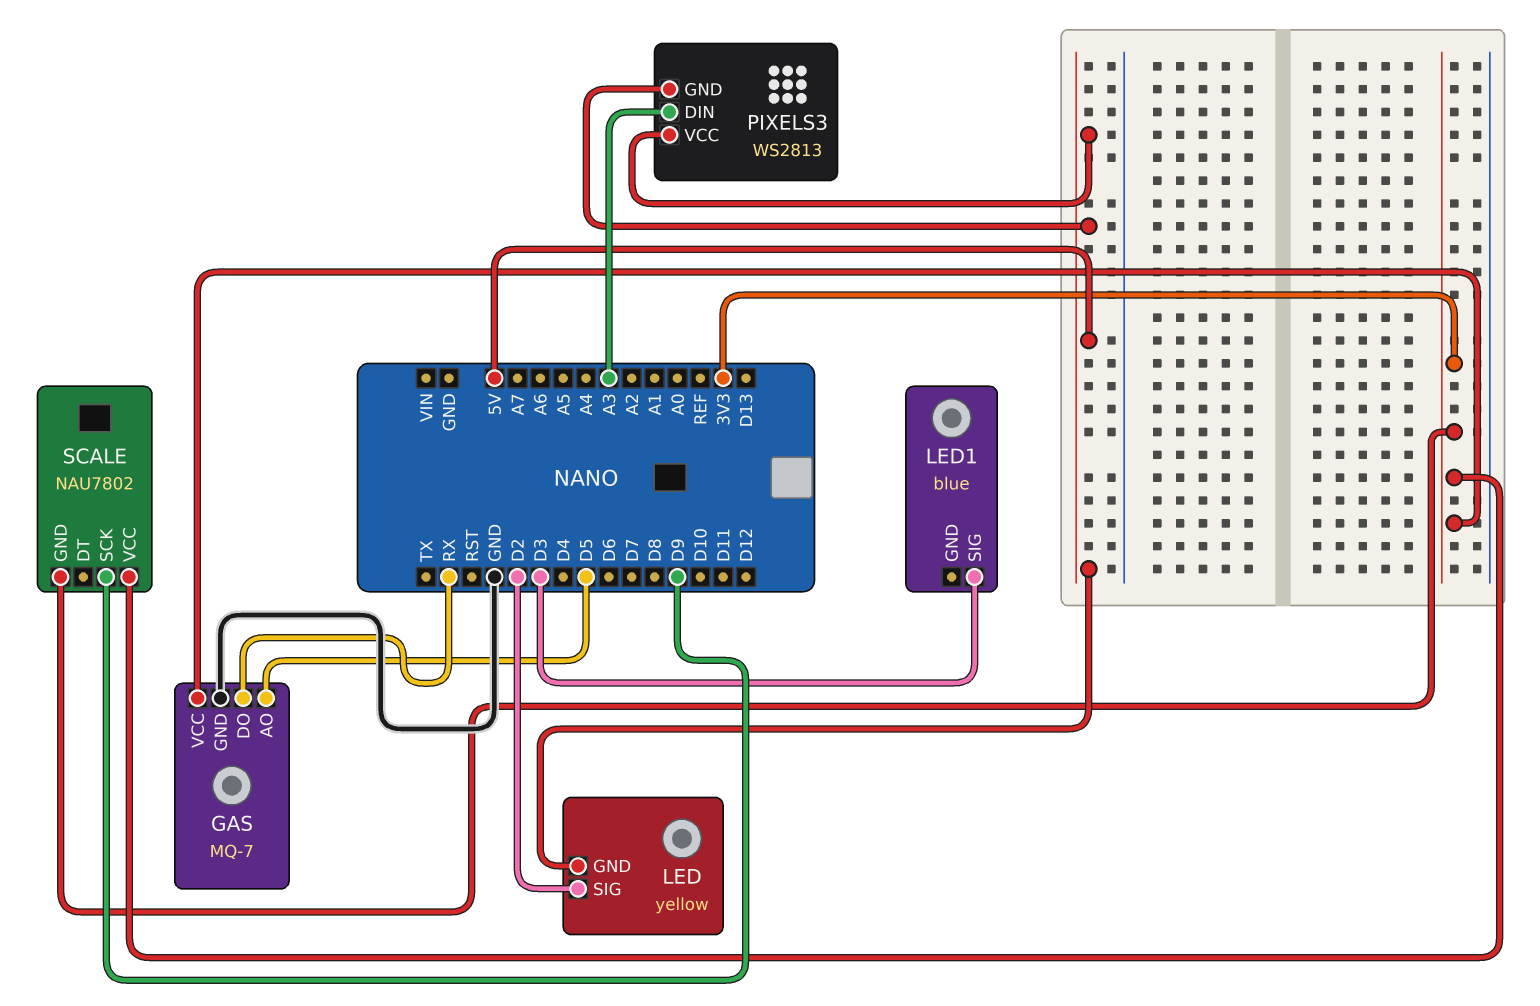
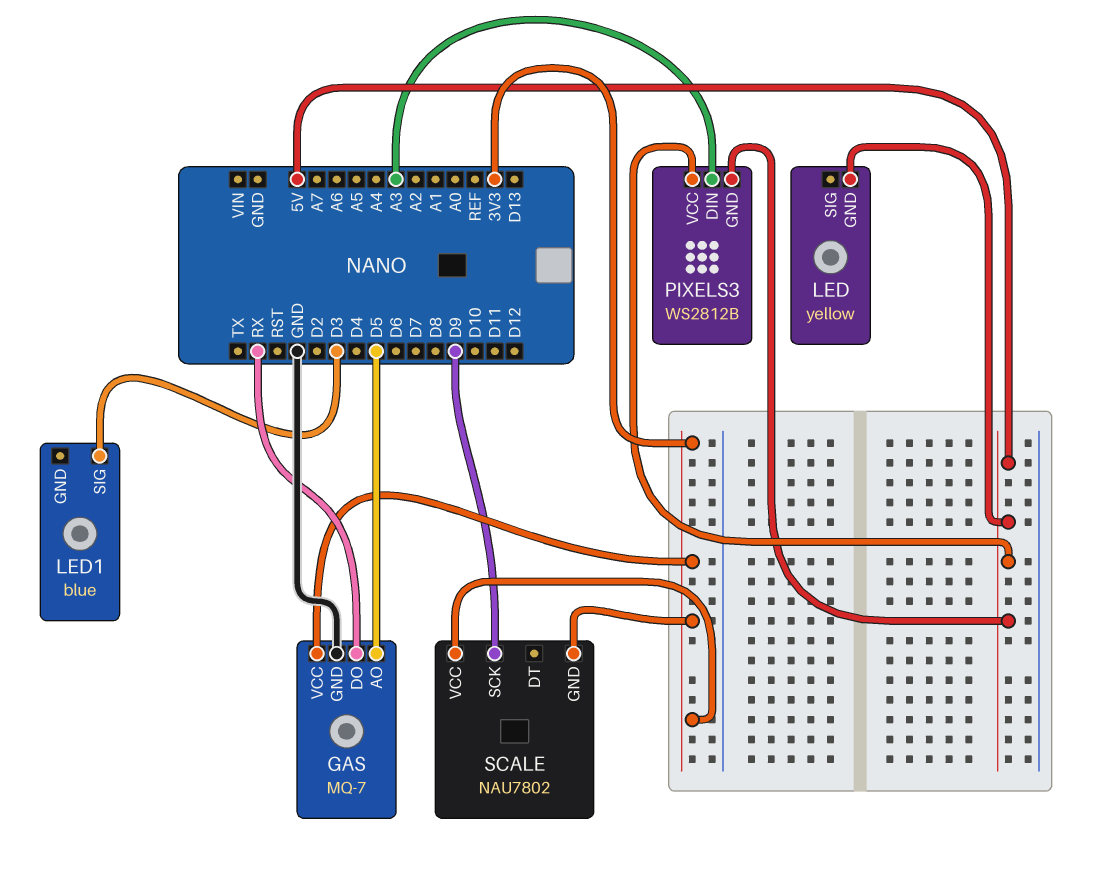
LED pin SIG: D2 -> none
PIXELS3: WS2813 -> WS2812B

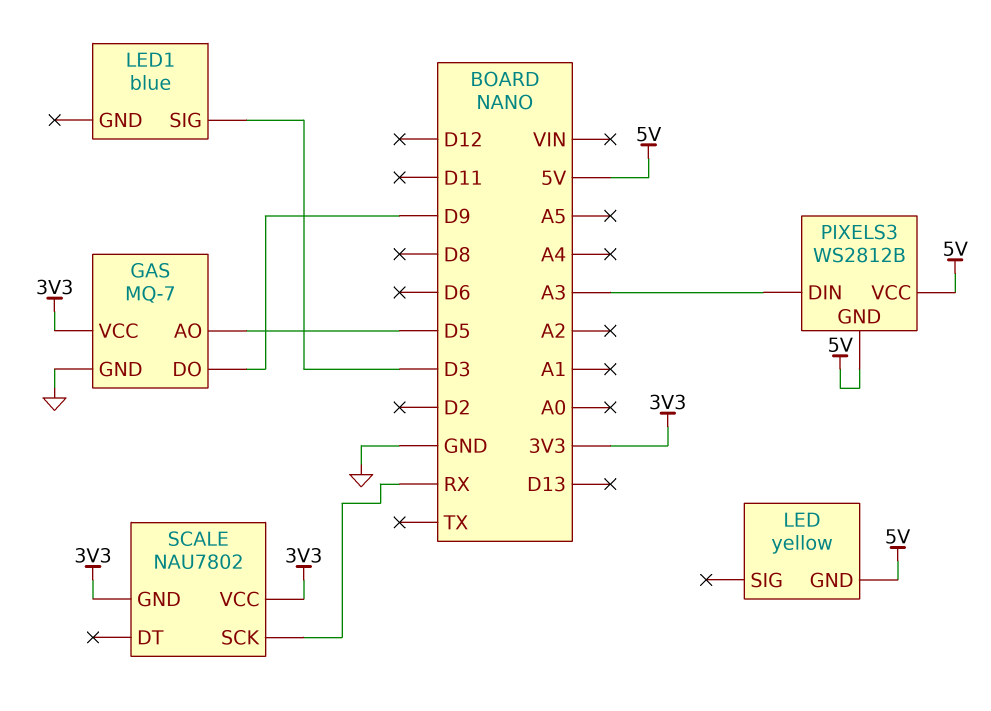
GAS pin DO: RX -> D9
SCALE pin SCK: D9 -> RX

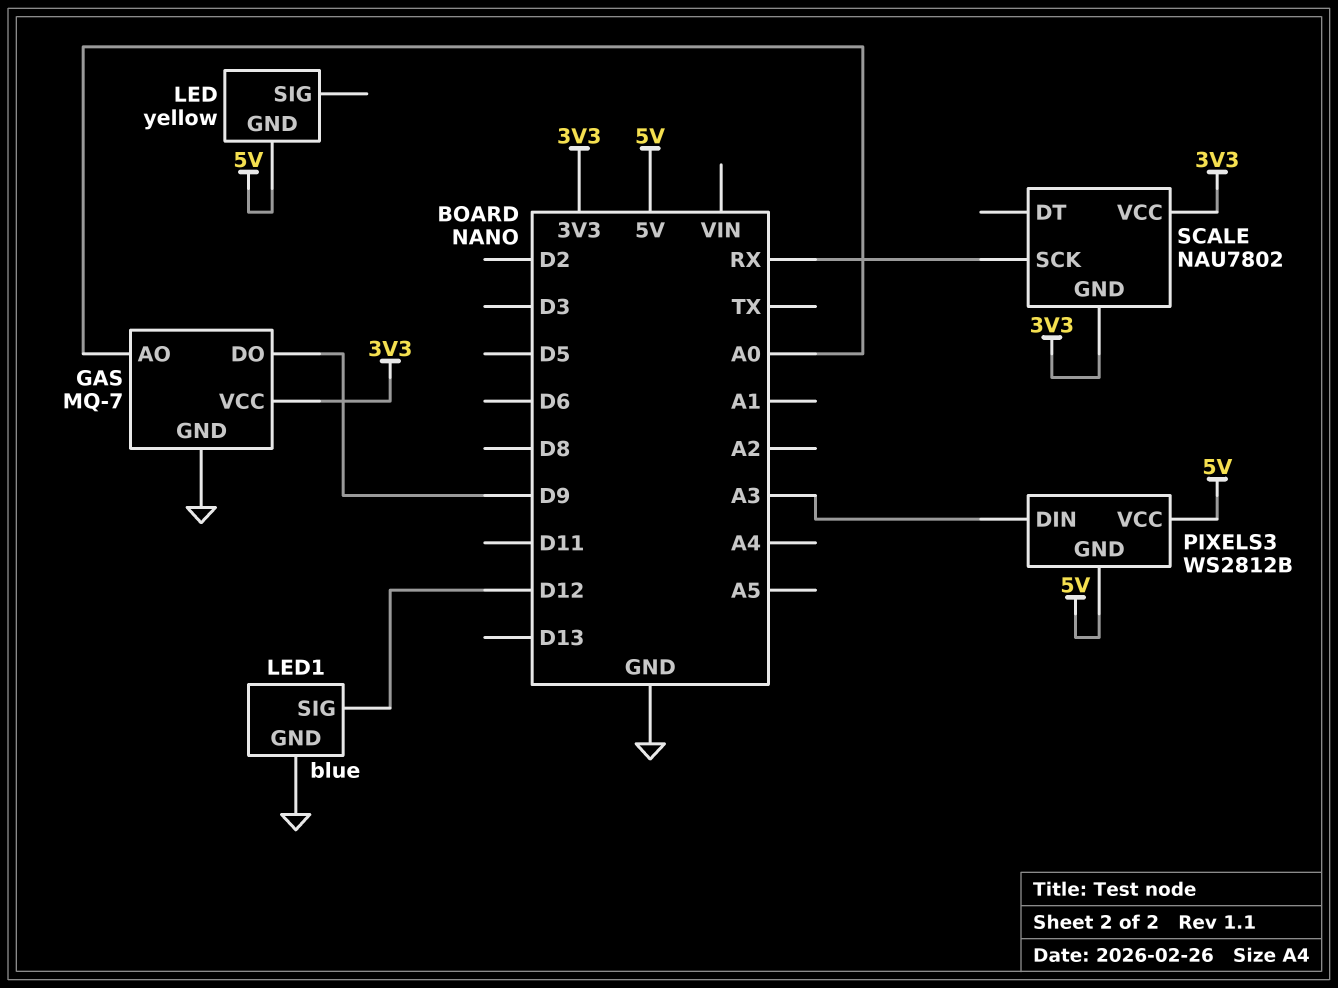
GAS pin AO: D5 -> A0
LED1 pin GND: none -> GND
LED1 pin SIG: D3 -> D12

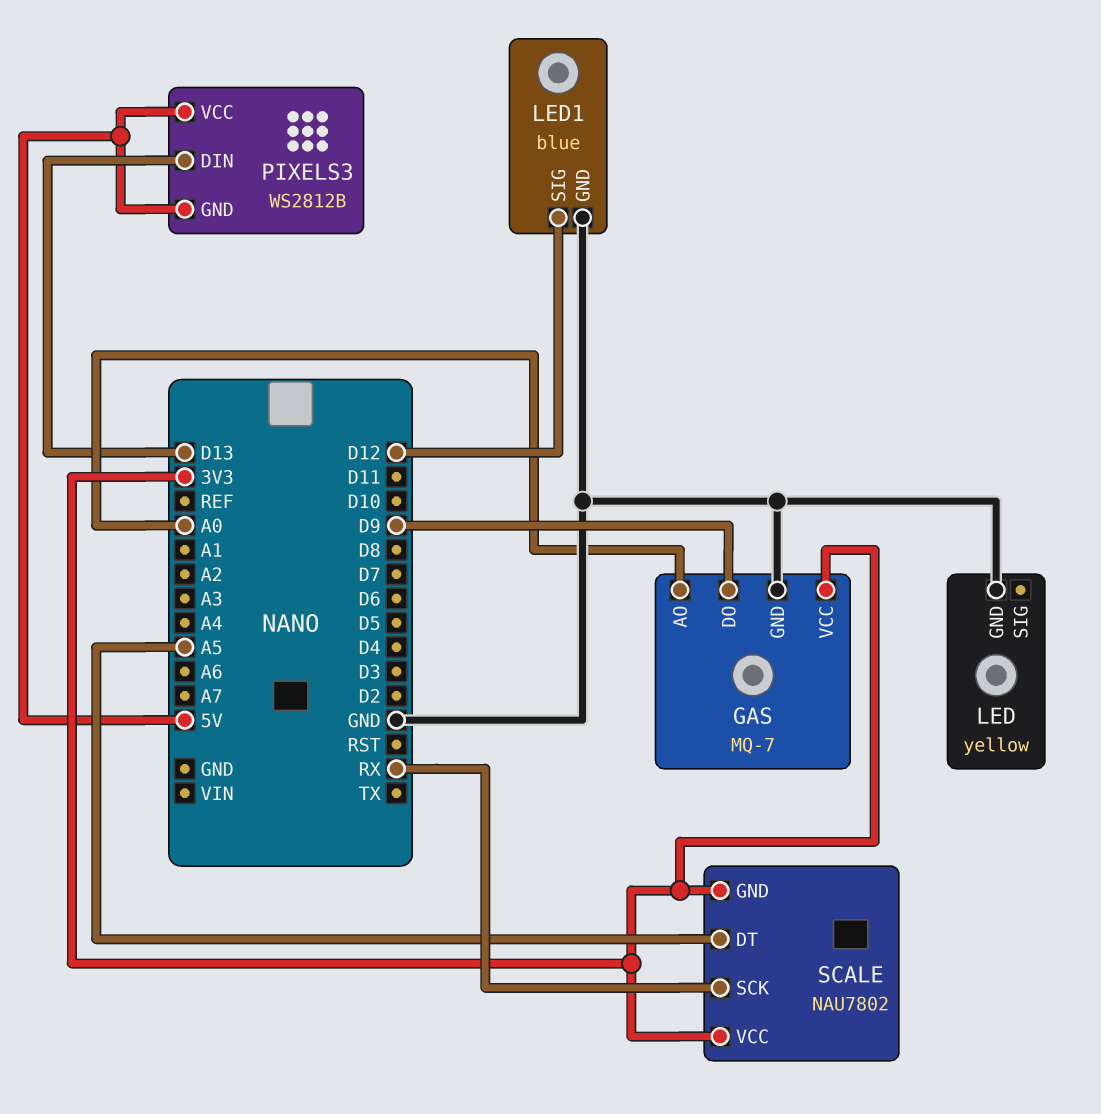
LED pin GND: 5V -> GND
PIXELS3 pin DIN: A3 -> D13
SCALE pin DT: none -> A5

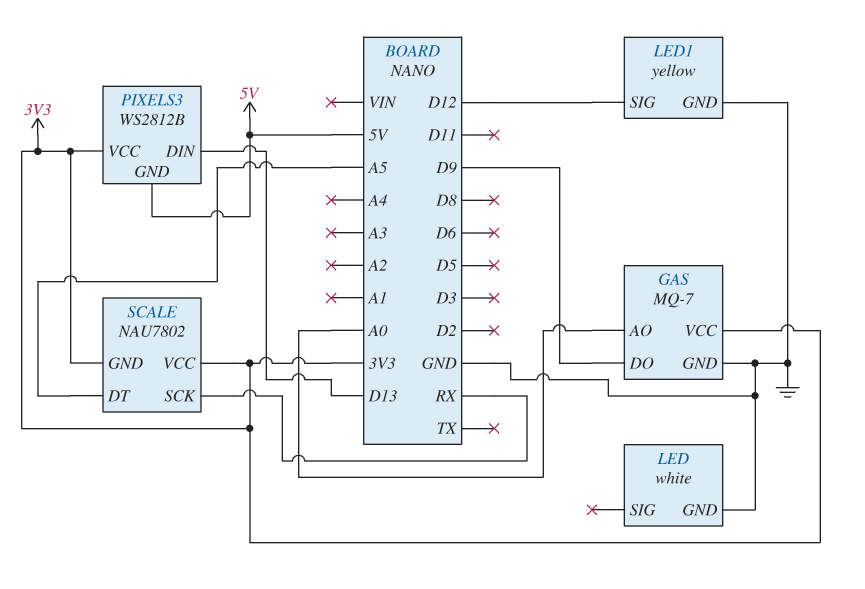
LED: yellow -> white
LED1: blue -> yellow
PIXELS3 pin VCC: 5V -> 3V3

